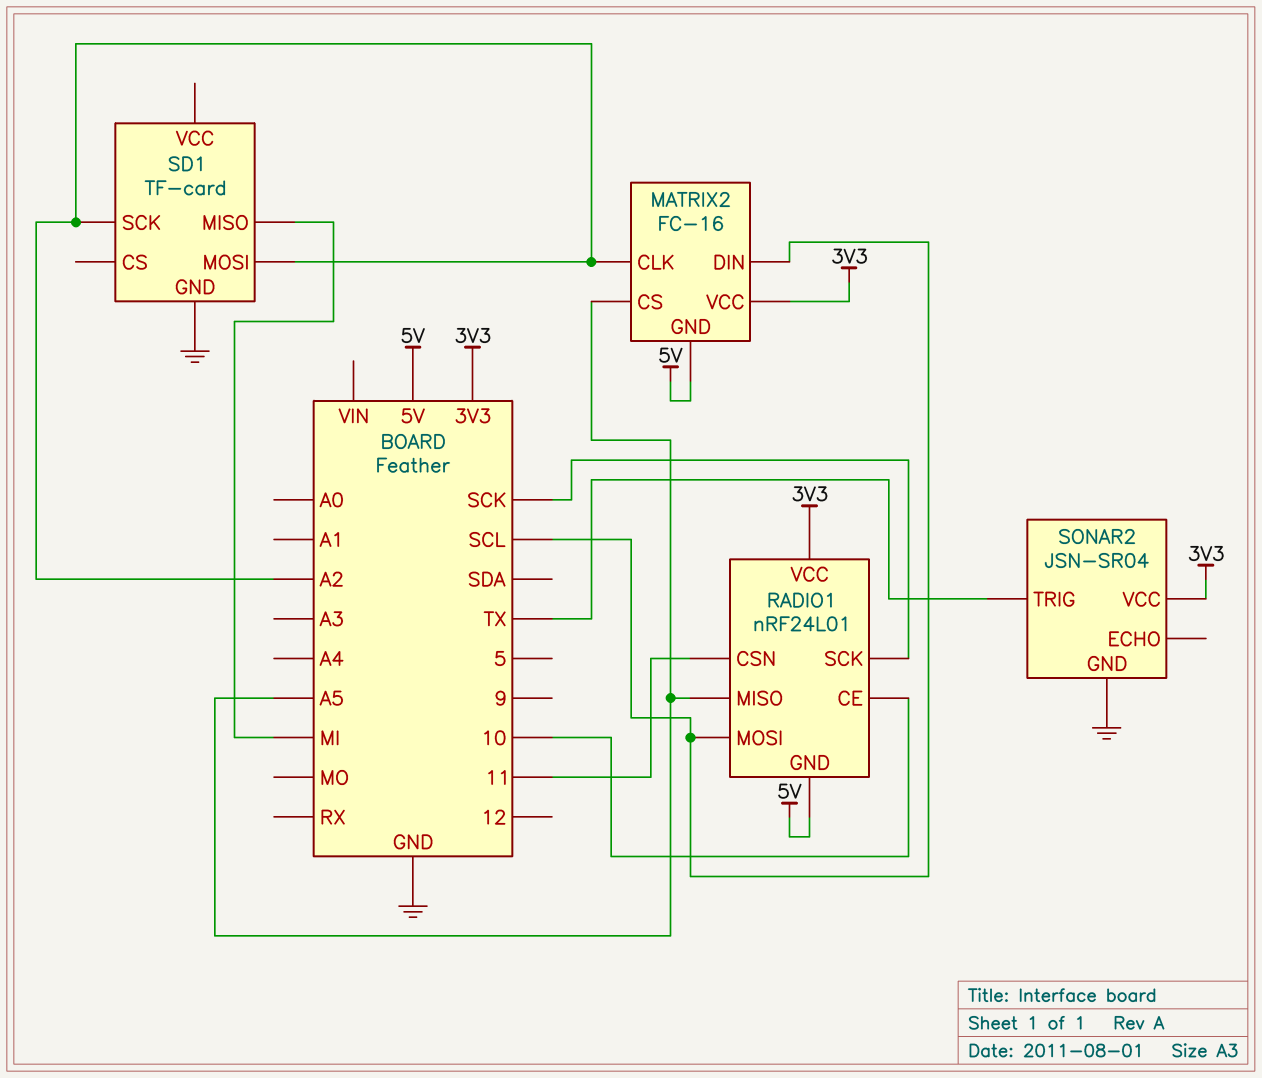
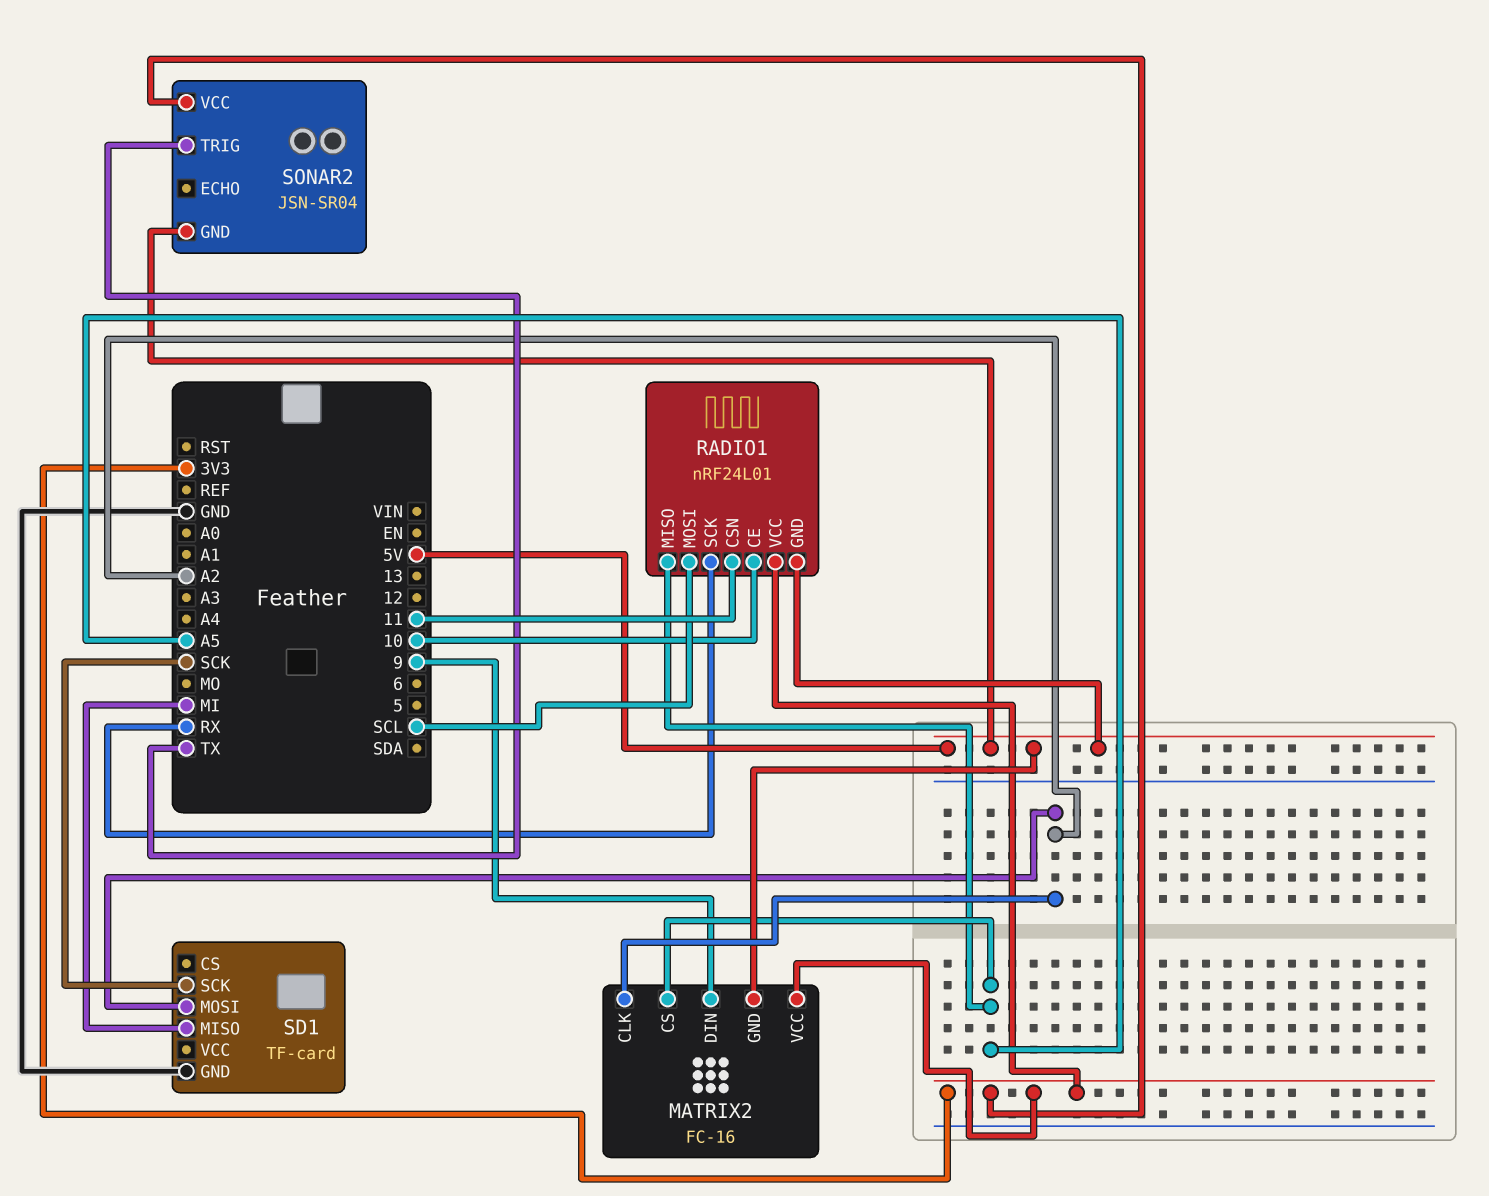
MATRIX2 pin DIN: SCL -> 9
RADIO1 pin SCK: SCK -> RX
SD1 pin SCK: A2 -> SCK
SONAR2 pin GND: GND -> 5V

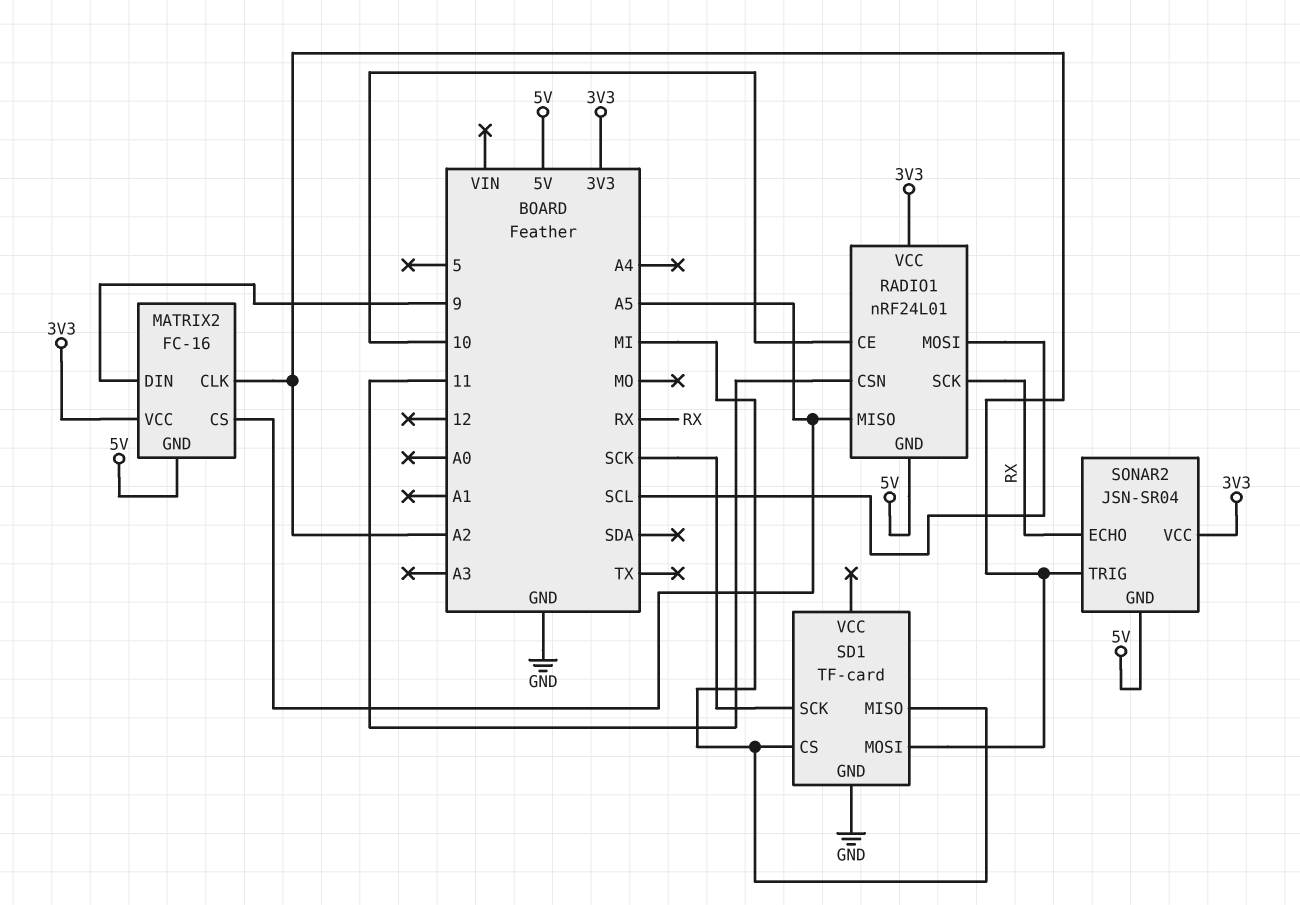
SD1 pin CS: none -> MI
SONAR2 pin ECHO: none -> RX
SONAR2 pin TRIG: TX -> A2

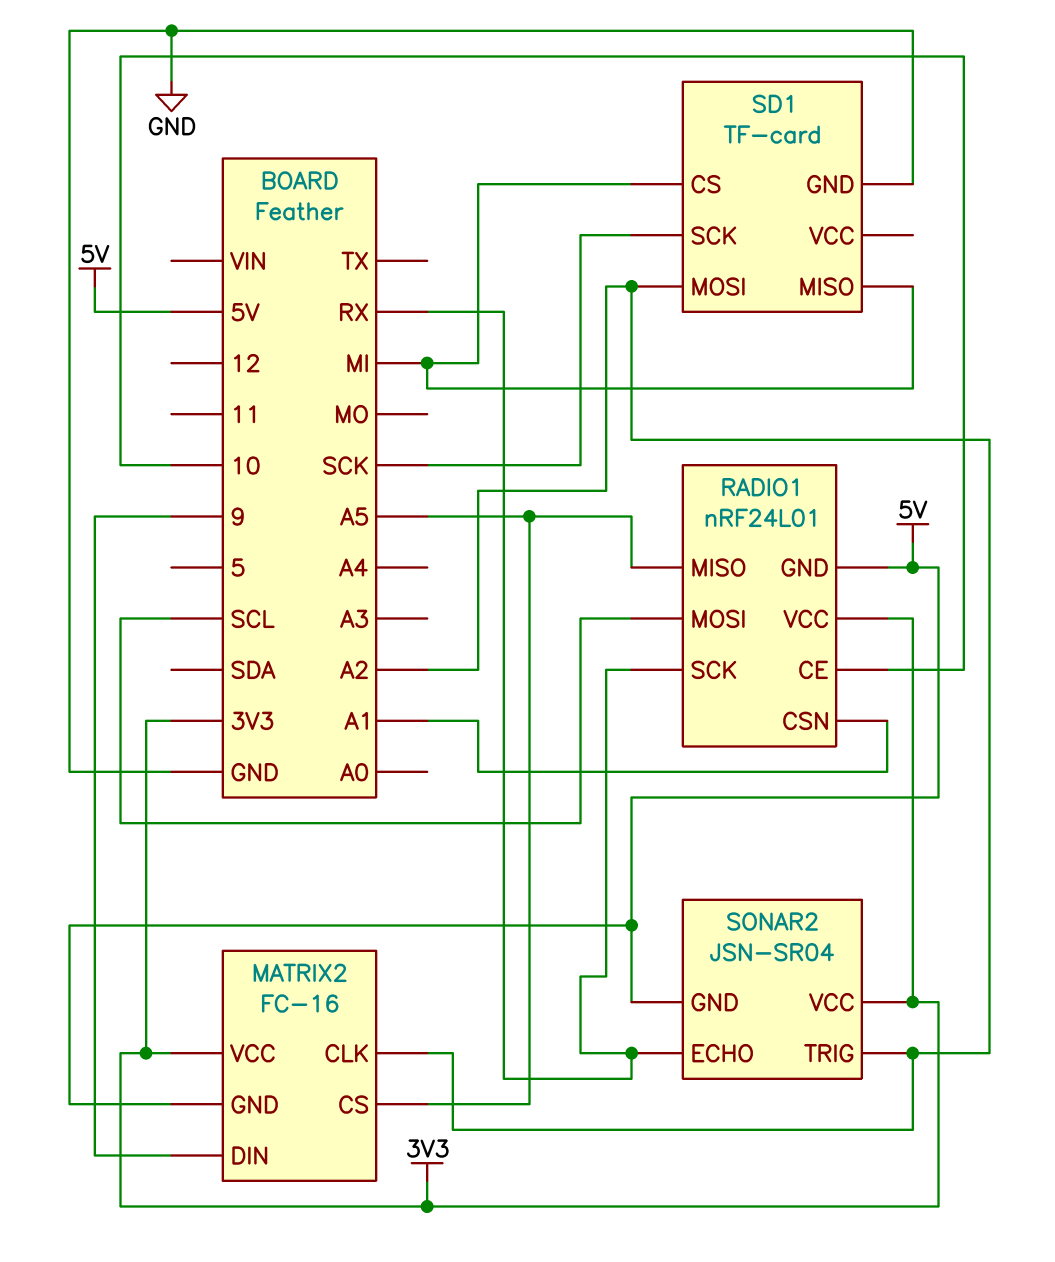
RADIO1 pin CSN: 11 -> A1

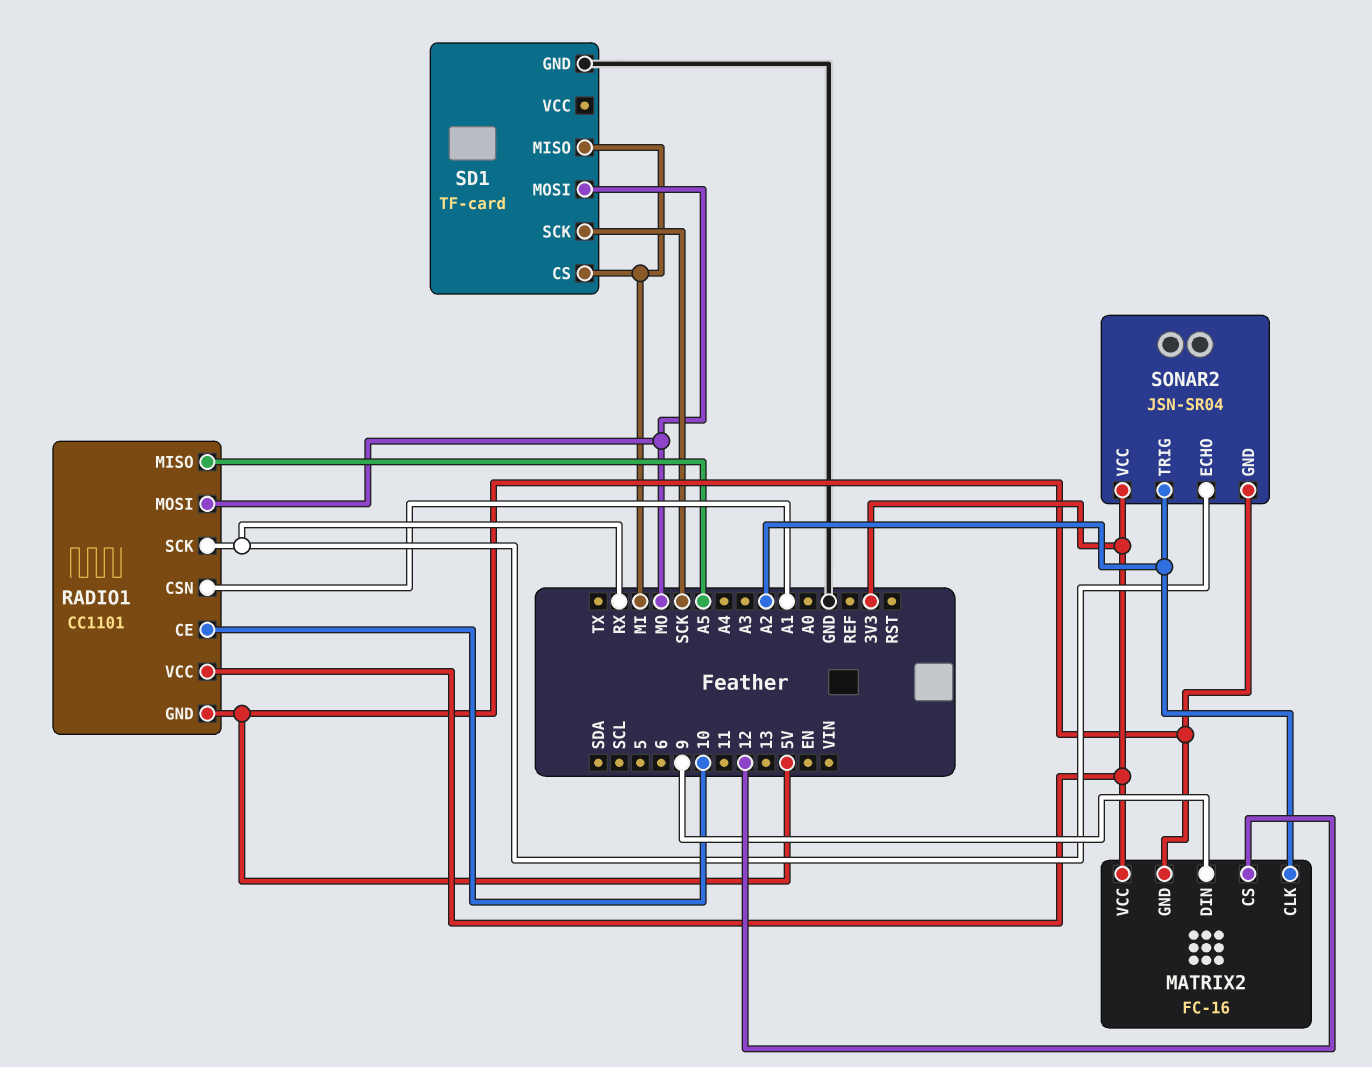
MATRIX2 pin CS: A5 -> 12
RADIO1: nRF24L01 -> CC1101
RADIO1 pin MOSI: SCL -> MO
SD1 pin MOSI: A2 -> MO

